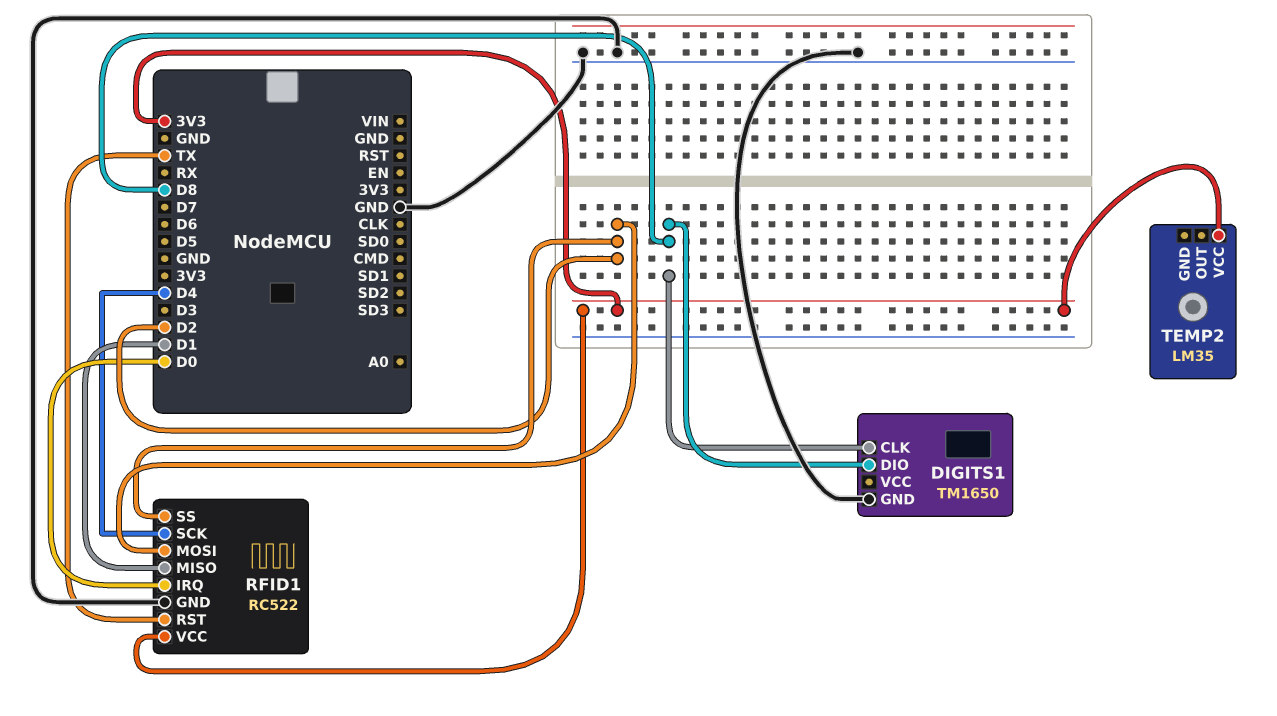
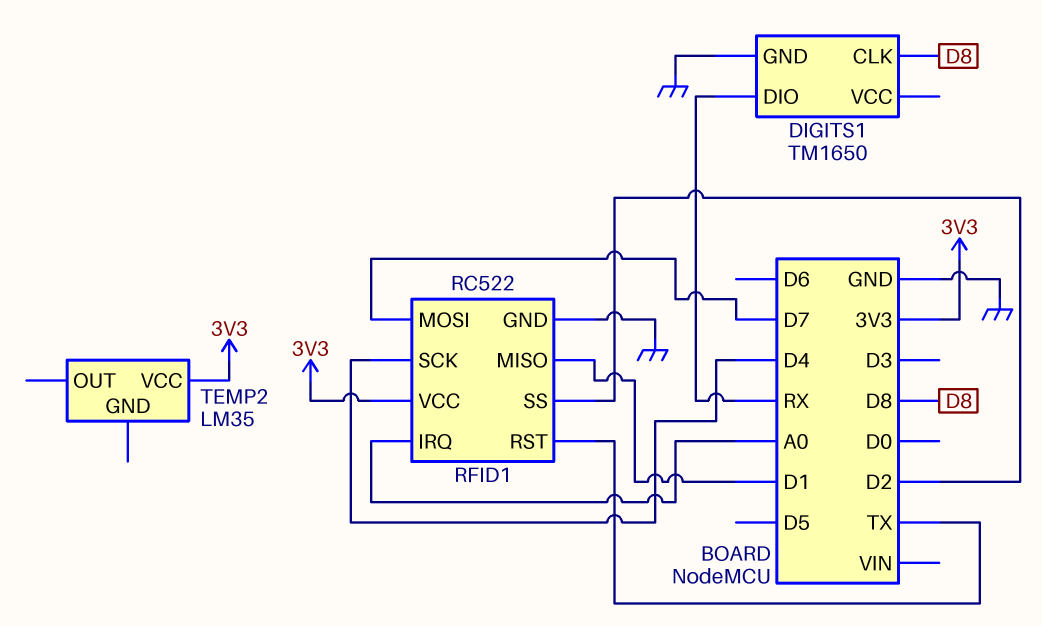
DIGITS1 pin DIO: D8 -> RX
RFID1 pin IRQ: D0 -> A0
RFID1 pin MOSI: D2 -> D7

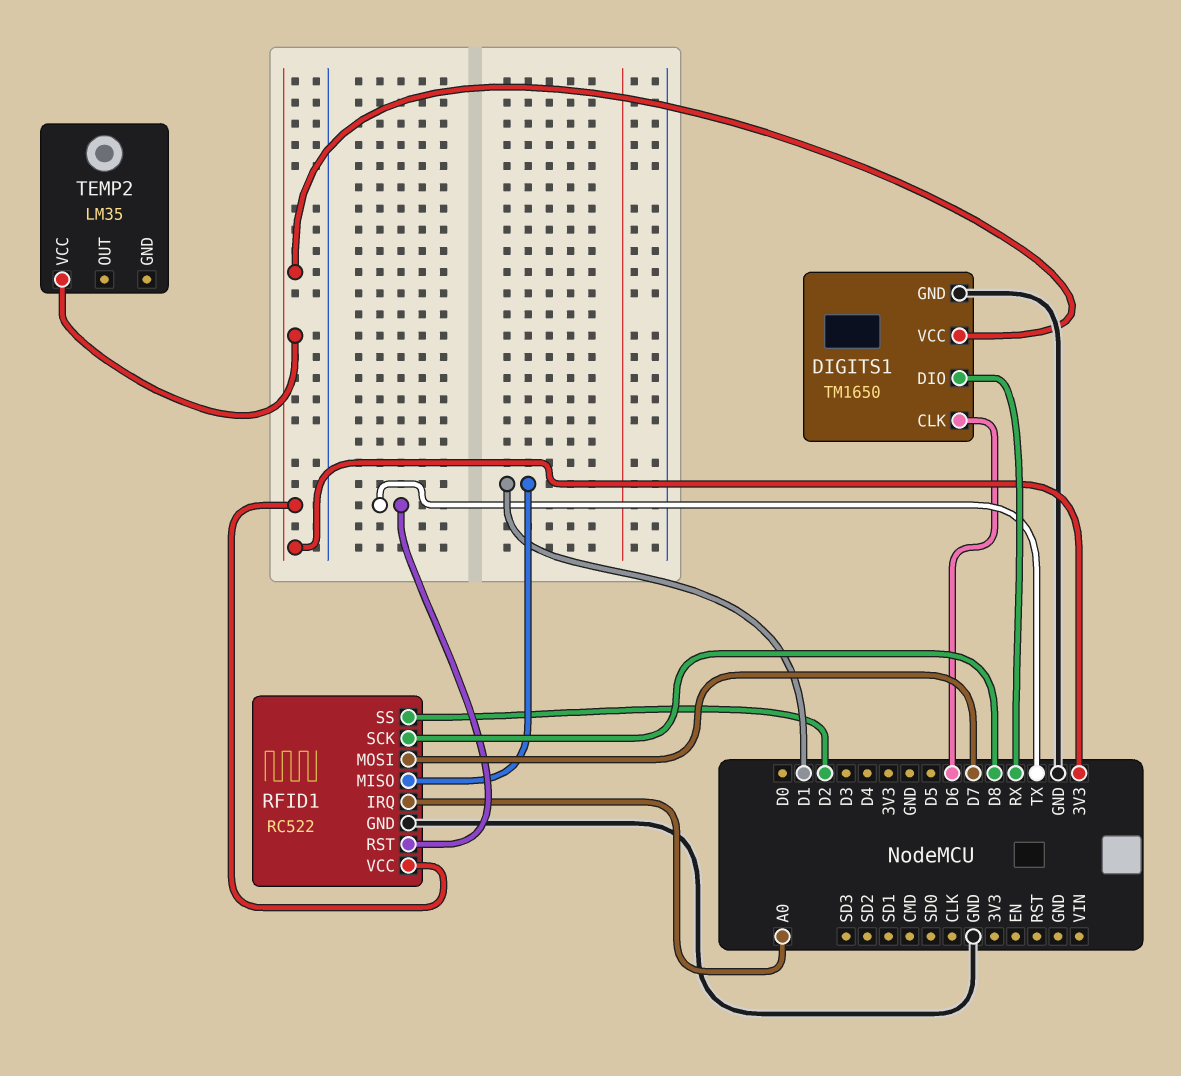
DIGITS1 pin CLK: D8 -> D6
DIGITS1 pin VCC: none -> 3V3
RFID1 pin SCK: D4 -> D8

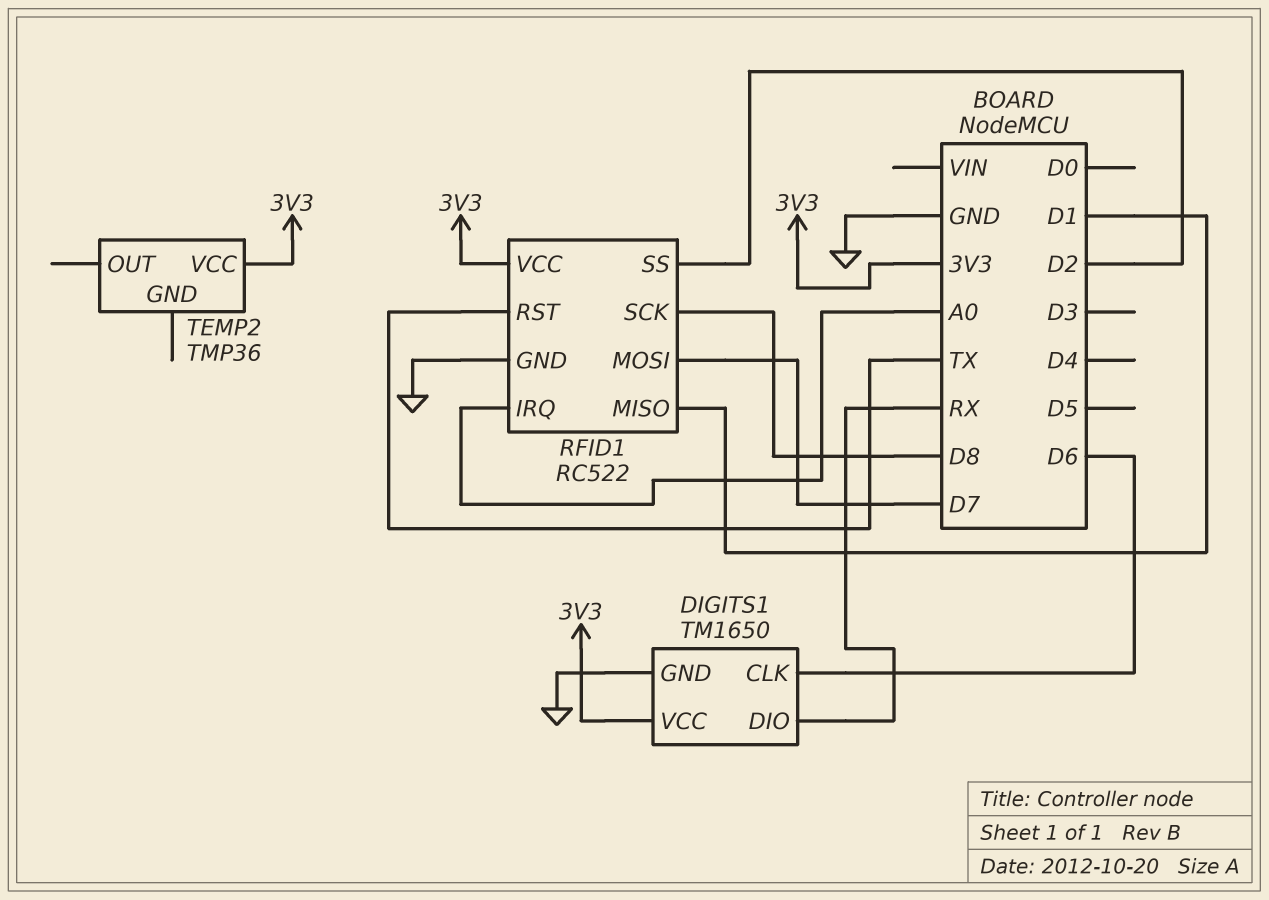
TEMP2: LM35 -> TMP36

